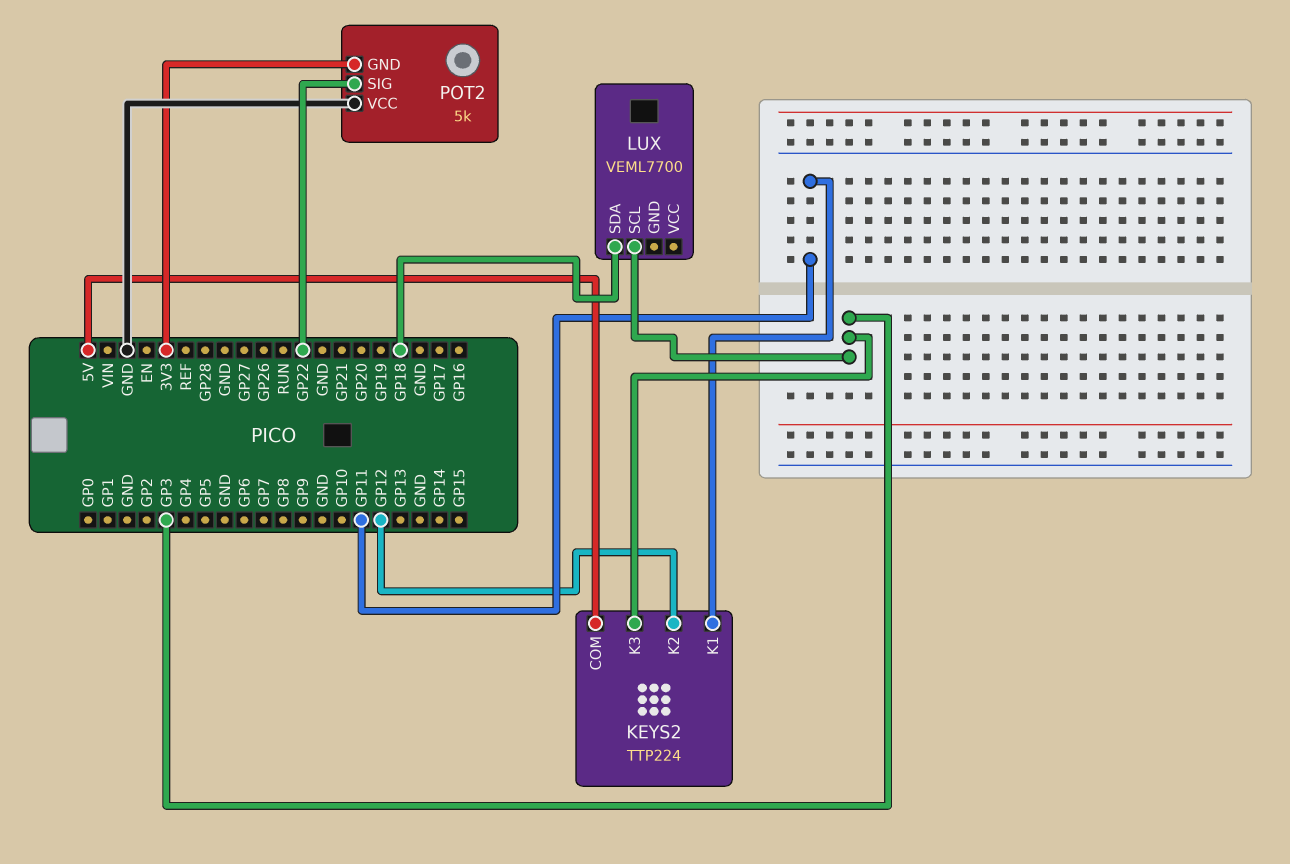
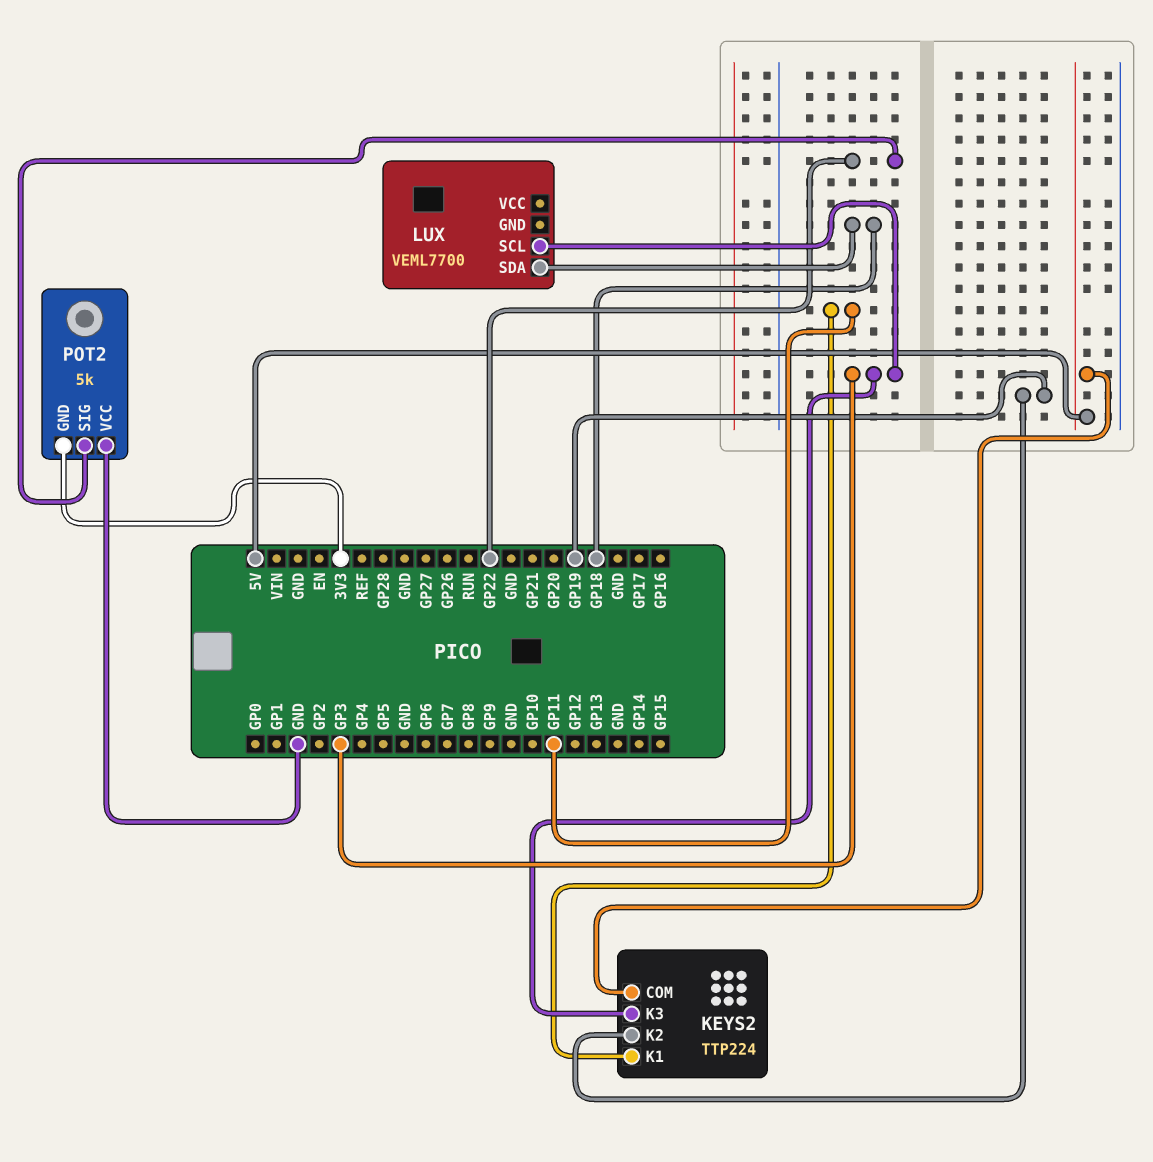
KEYS2 pin K2: GP12 -> GP19

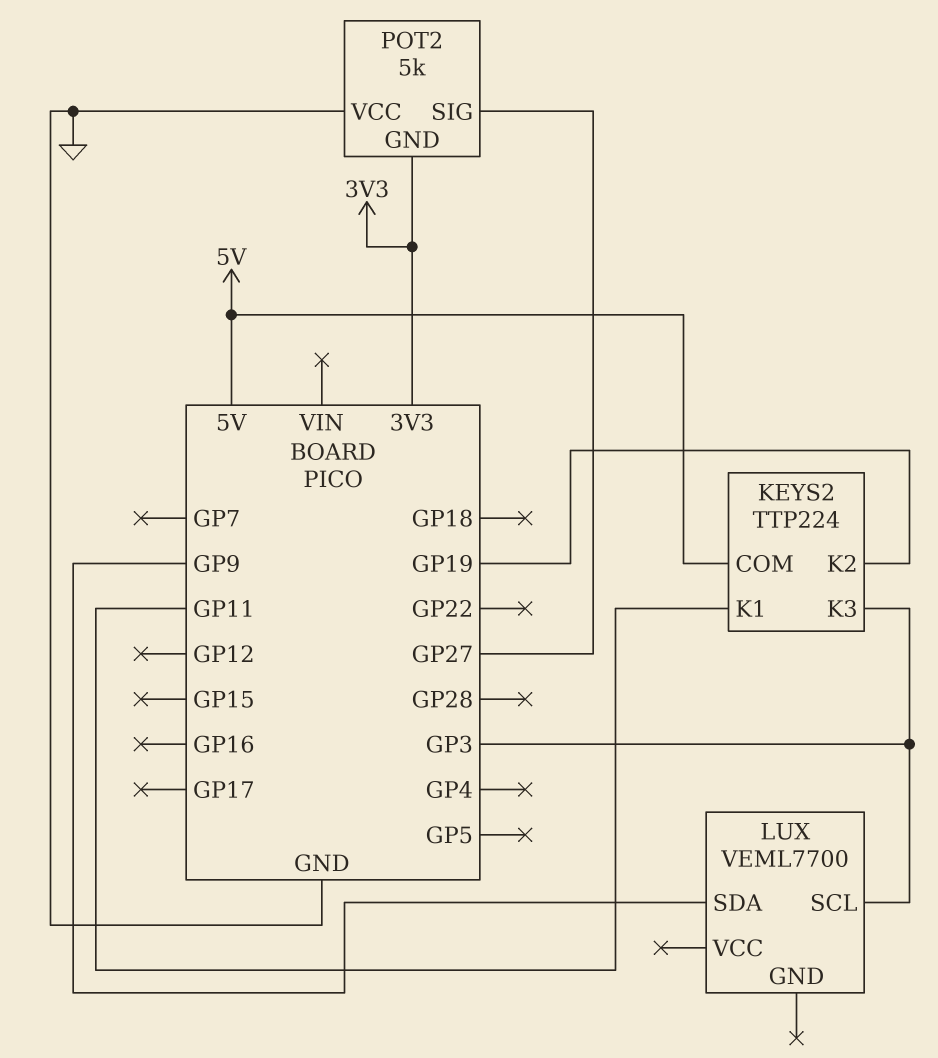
LUX pin SDA: GP18 -> GP9
POT2 pin SIG: GP22 -> GP27

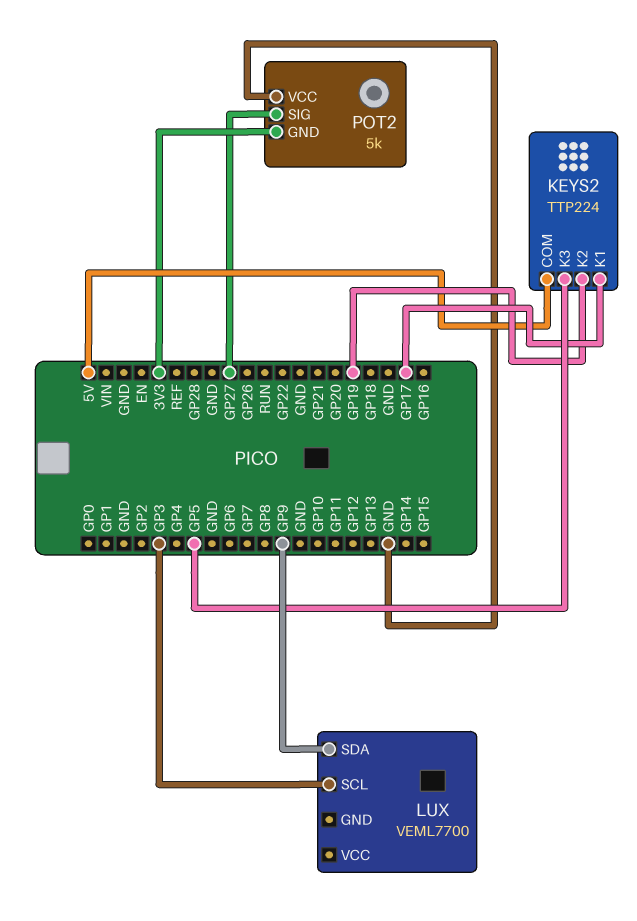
KEYS2 pin K1: GP11 -> GP17
KEYS2 pin K3: GP3 -> GP5

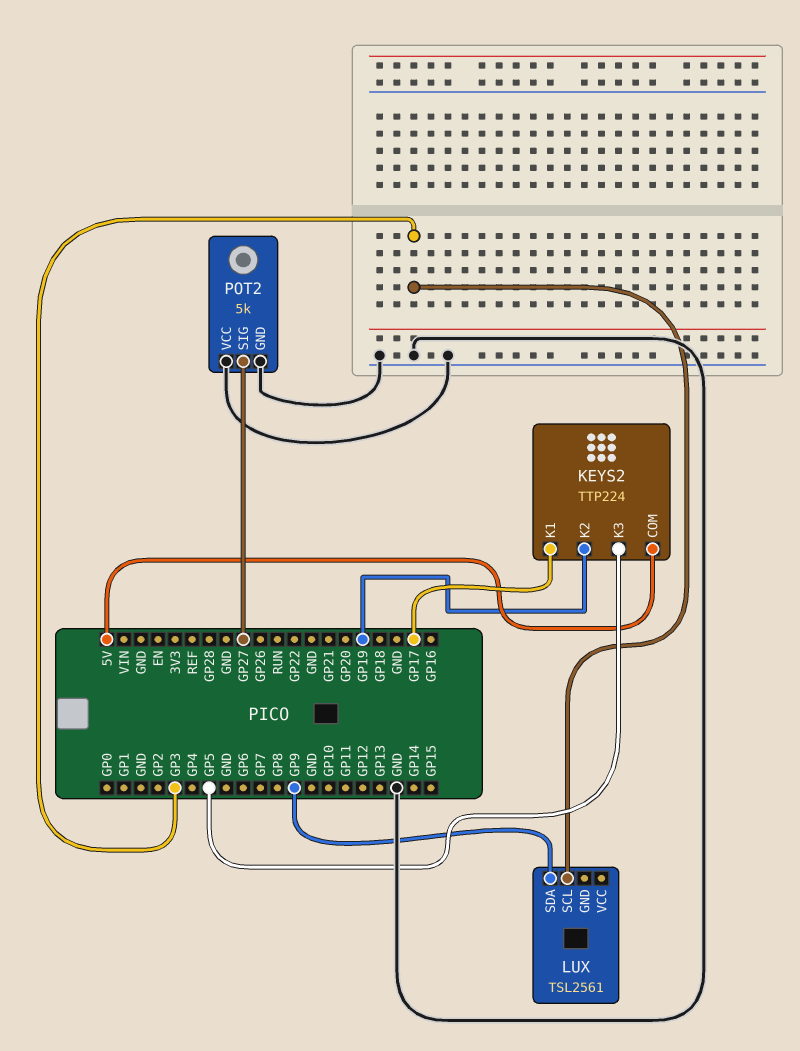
LUX: VEML7700 -> TSL2561
POT2 pin GND: 3V3 -> GND

